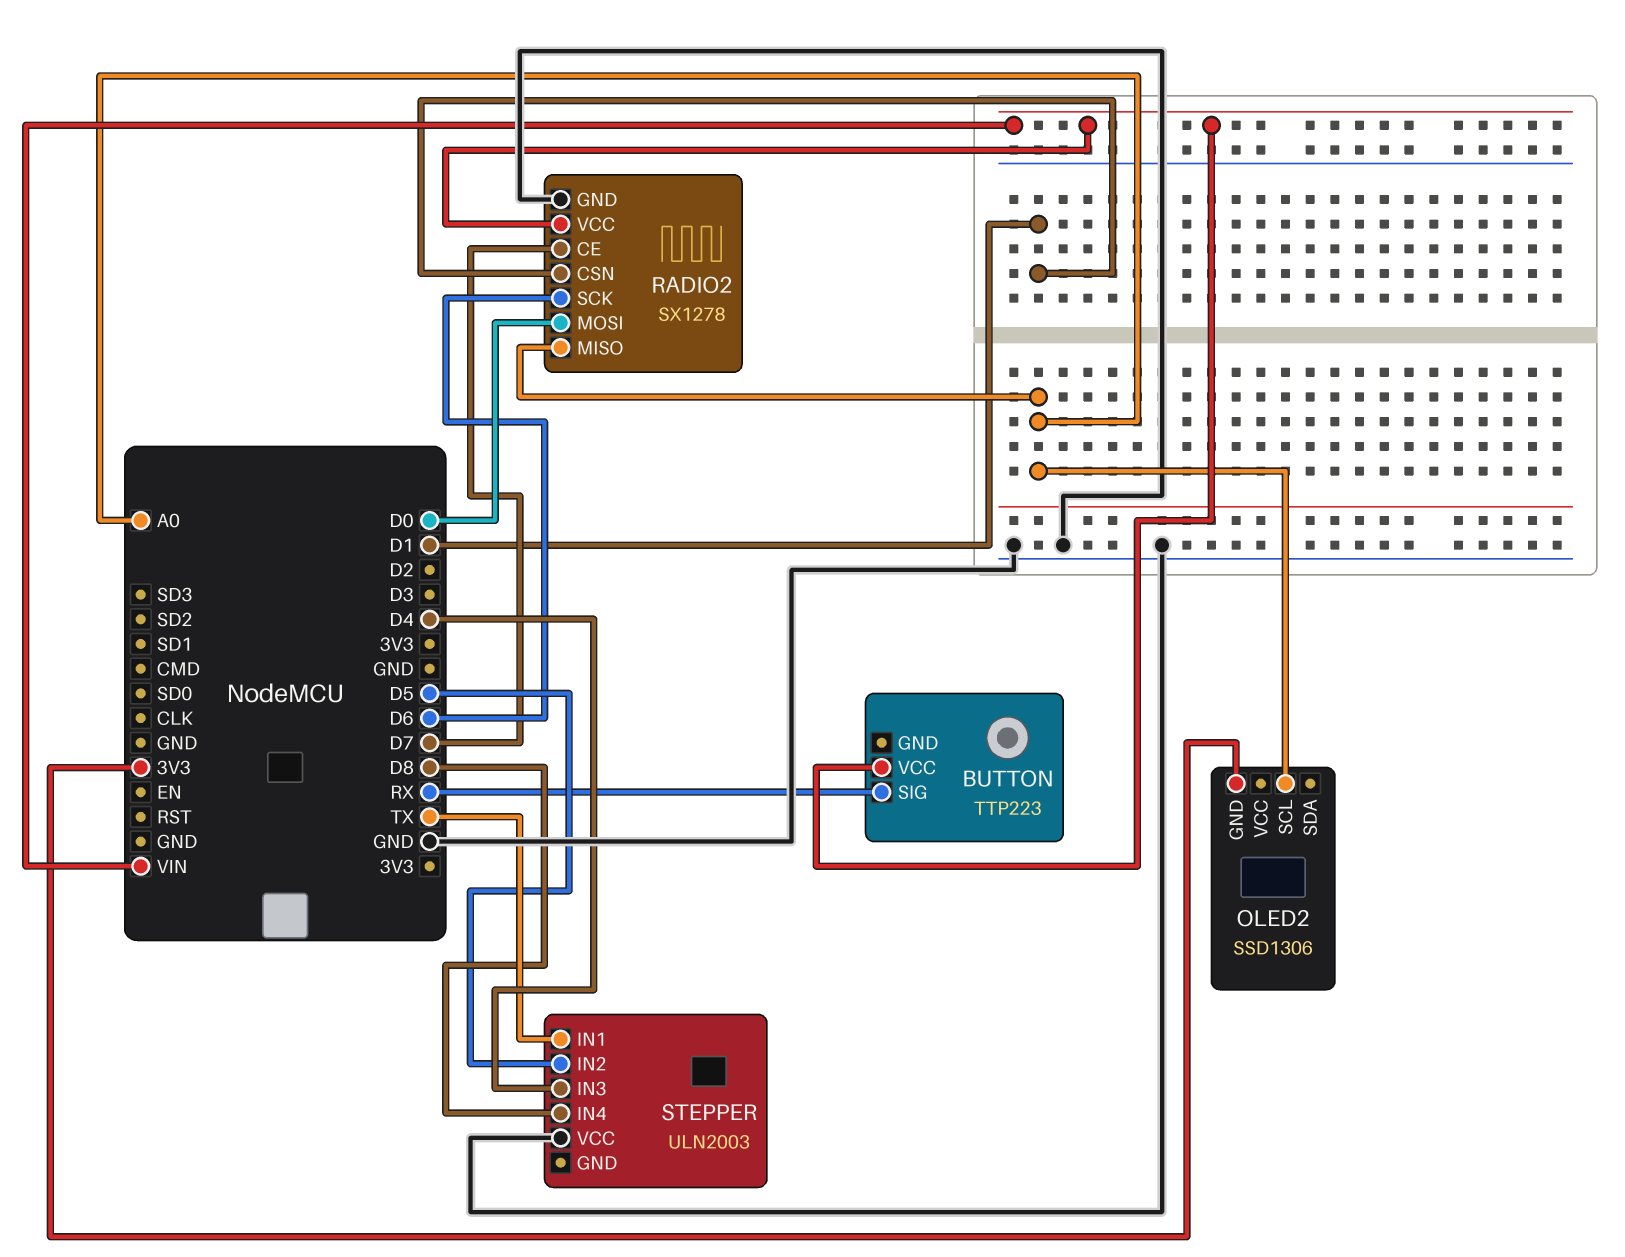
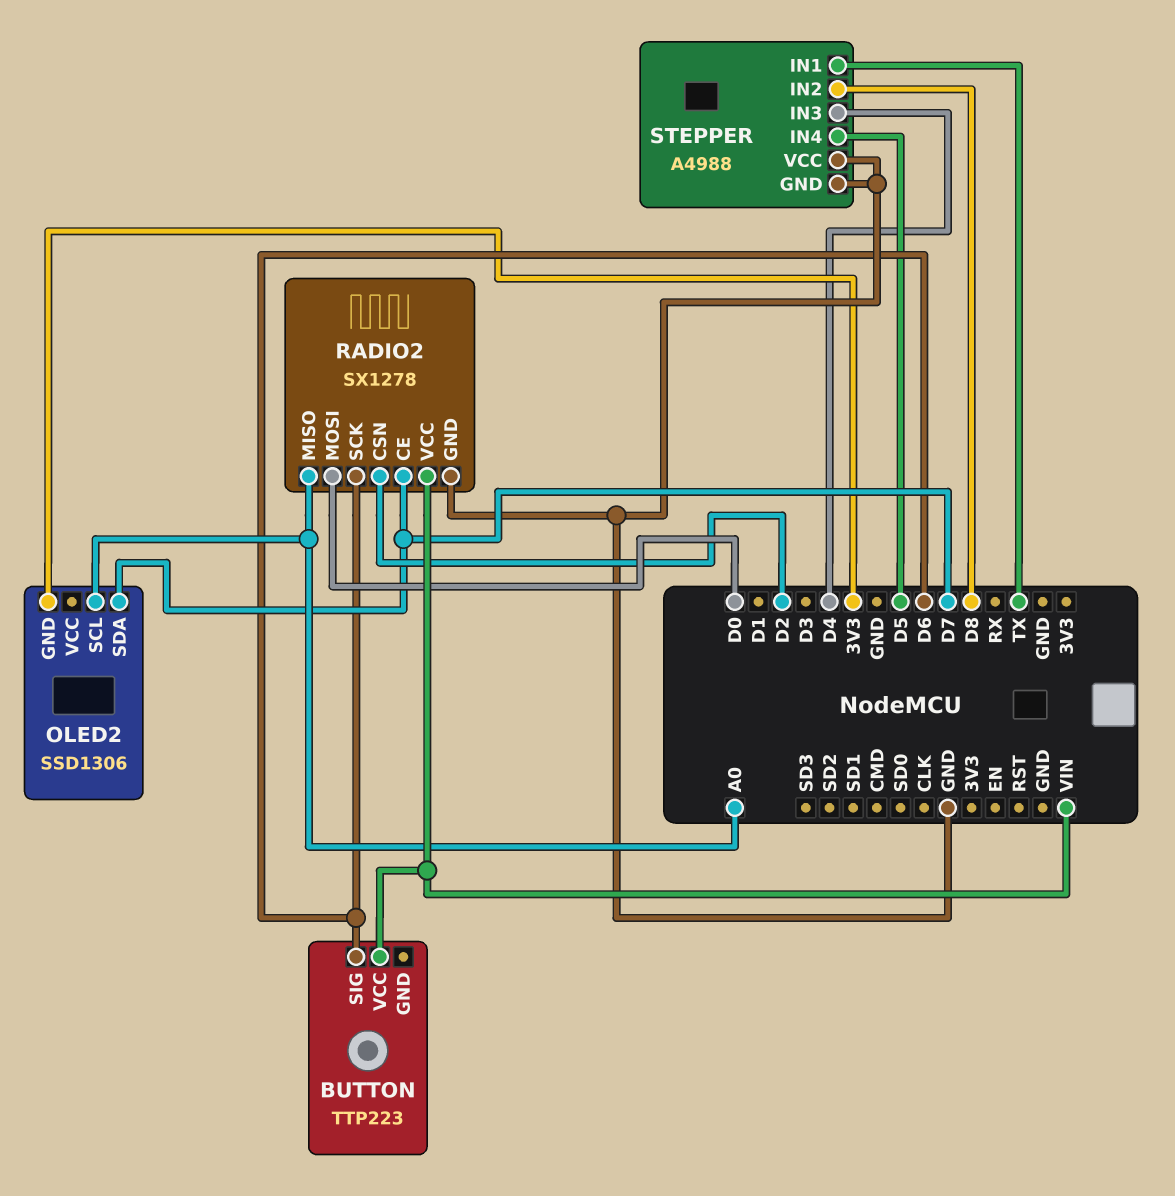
BUTTON pin SIG: RX -> D6
OLED2 pin SDA: none -> D7
RADIO2 pin CSN: D1 -> D2
STEPPER: ULN2003 -> A4988
STEPPER pin GND: none -> GND
STEPPER pin IN2: D5 -> D8
STEPPER pin IN4: D8 -> D5

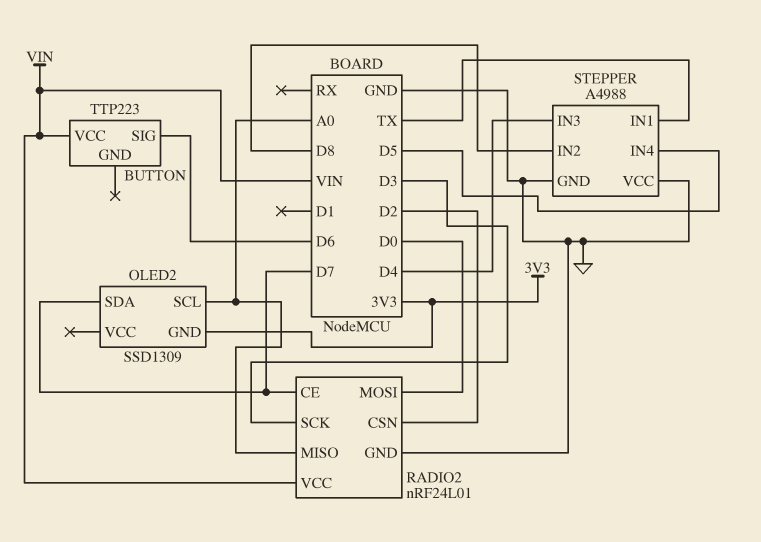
OLED2: SSD1306 -> SSD1309
RADIO2: SX1278 -> nRF24L01
RADIO2 pin SCK: D6 -> D3

